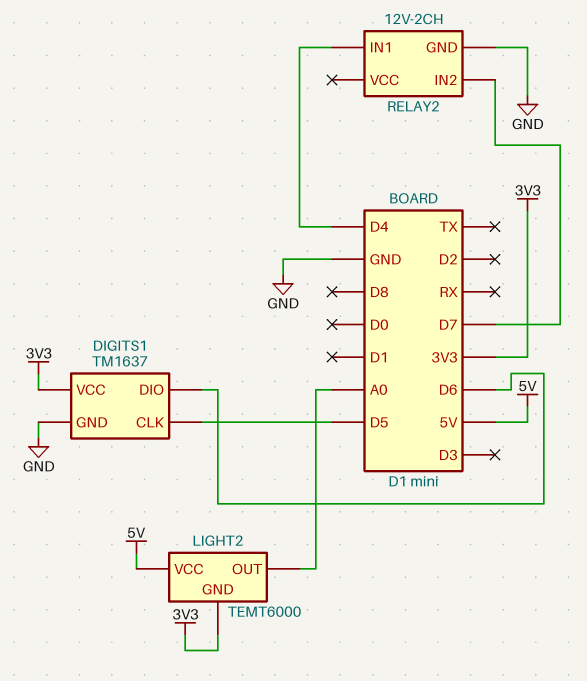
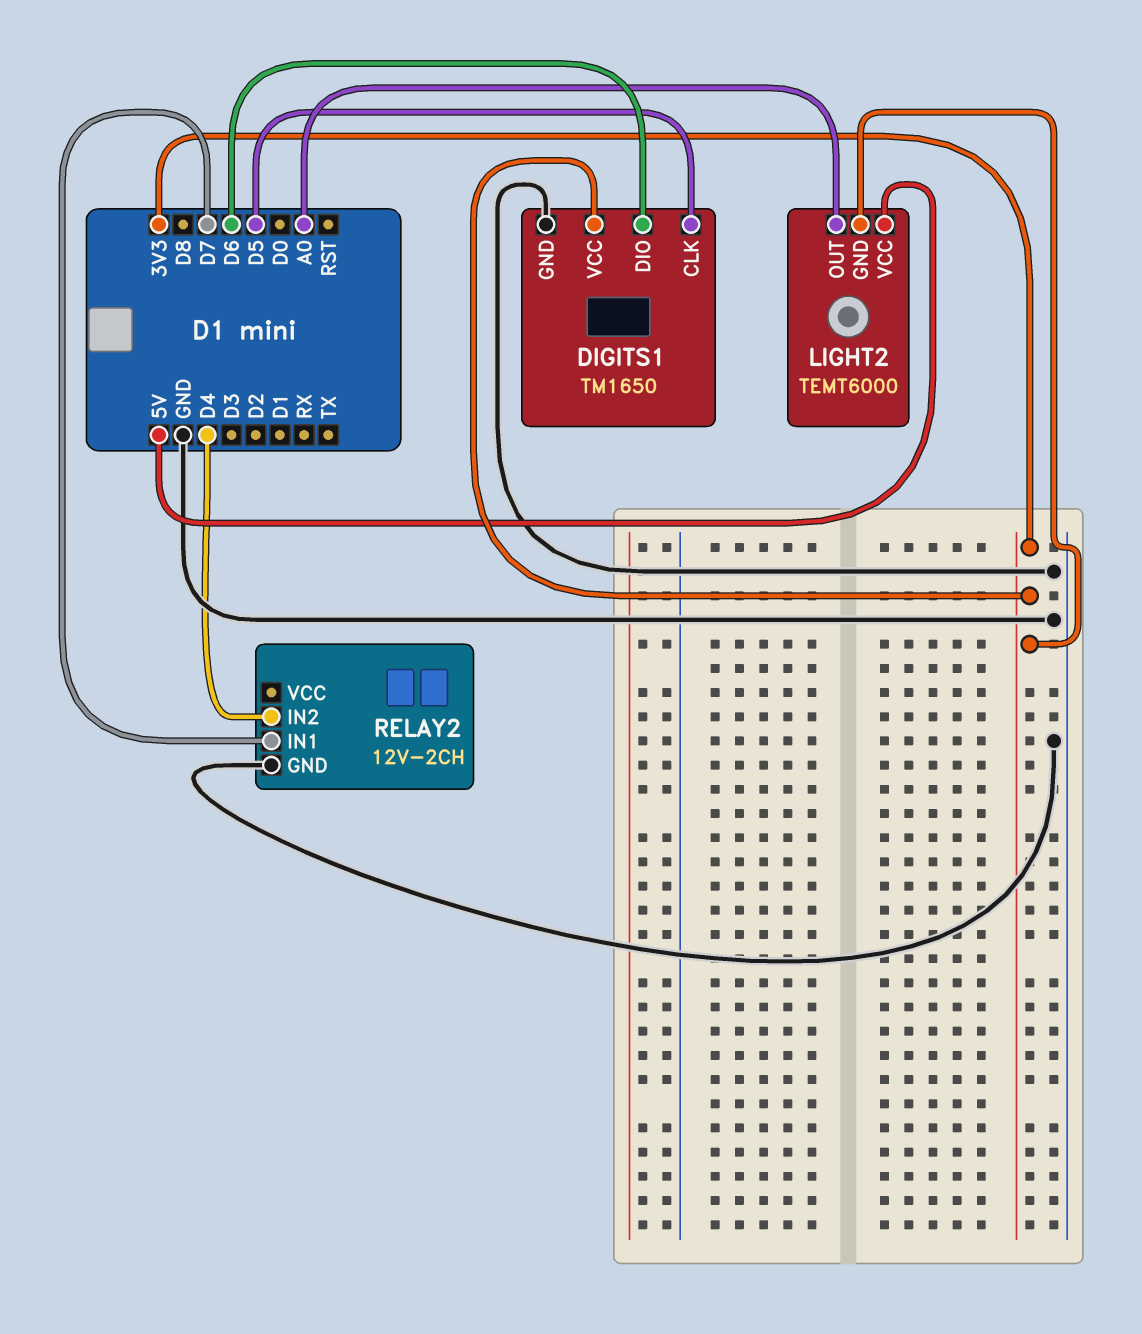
DIGITS1: TM1637 -> TM1650
RELAY2 pin IN1: D4 -> D7
RELAY2 pin IN2: D7 -> D4

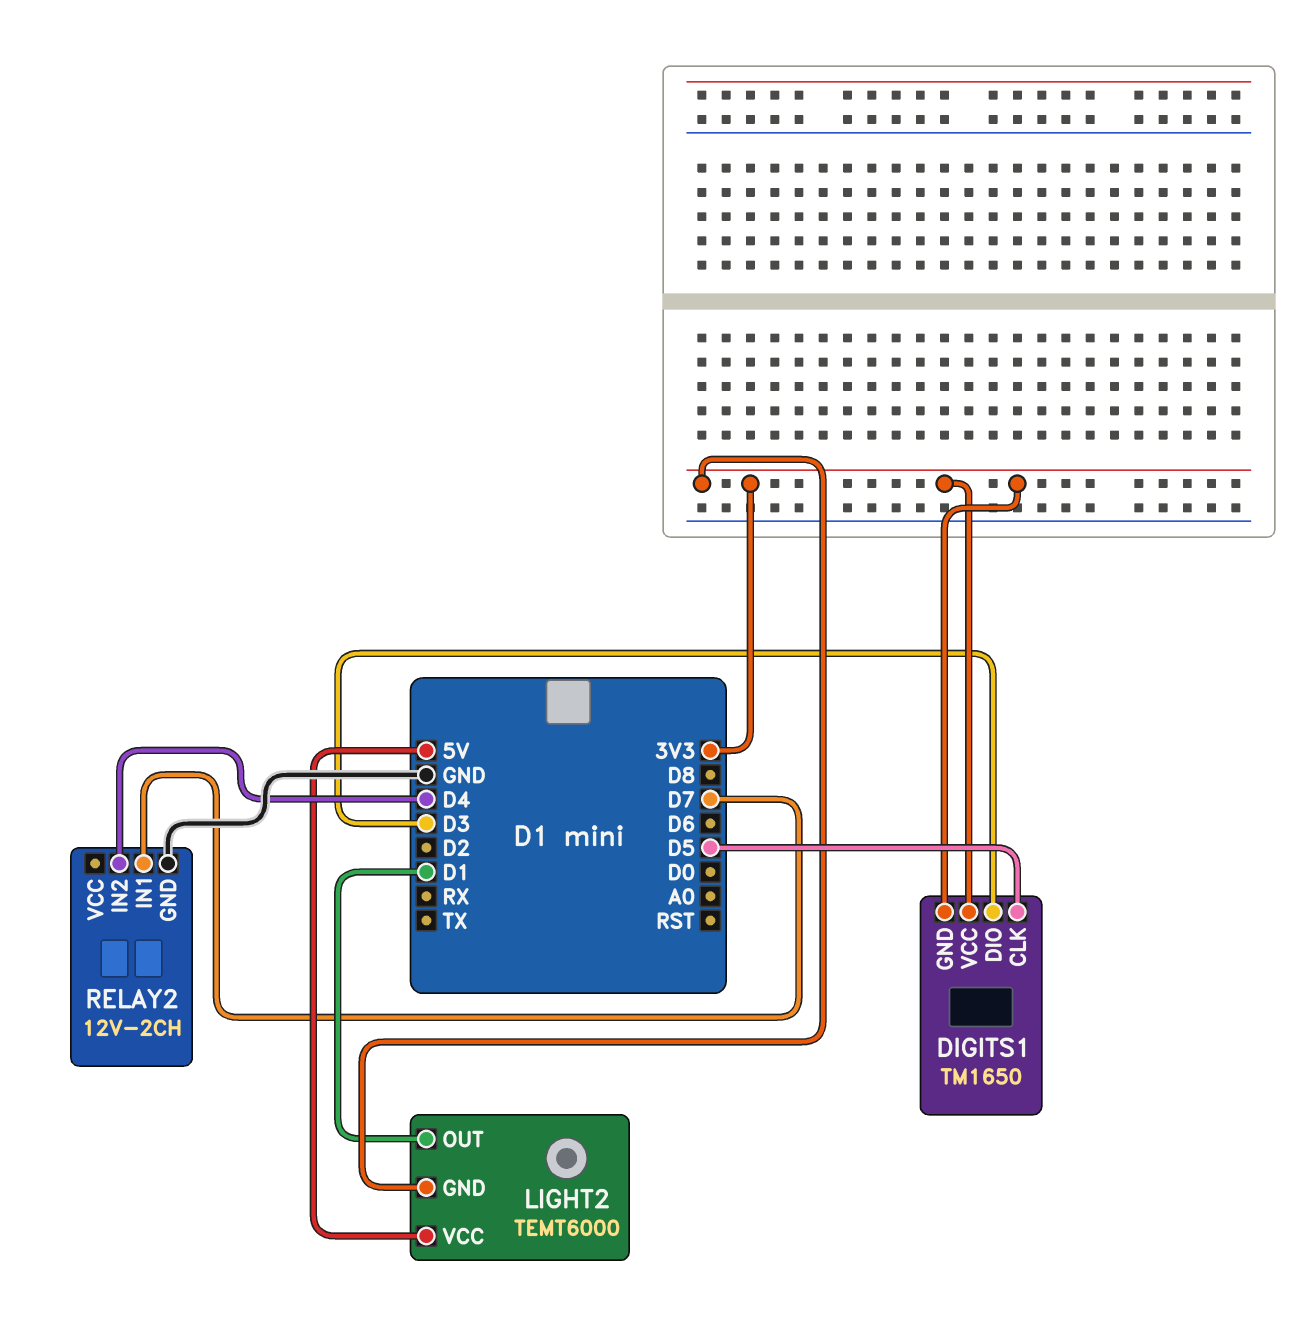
DIGITS1 pin DIO: D6 -> D3
DIGITS1 pin GND: GND -> 3V3
LIGHT2 pin OUT: A0 -> D1

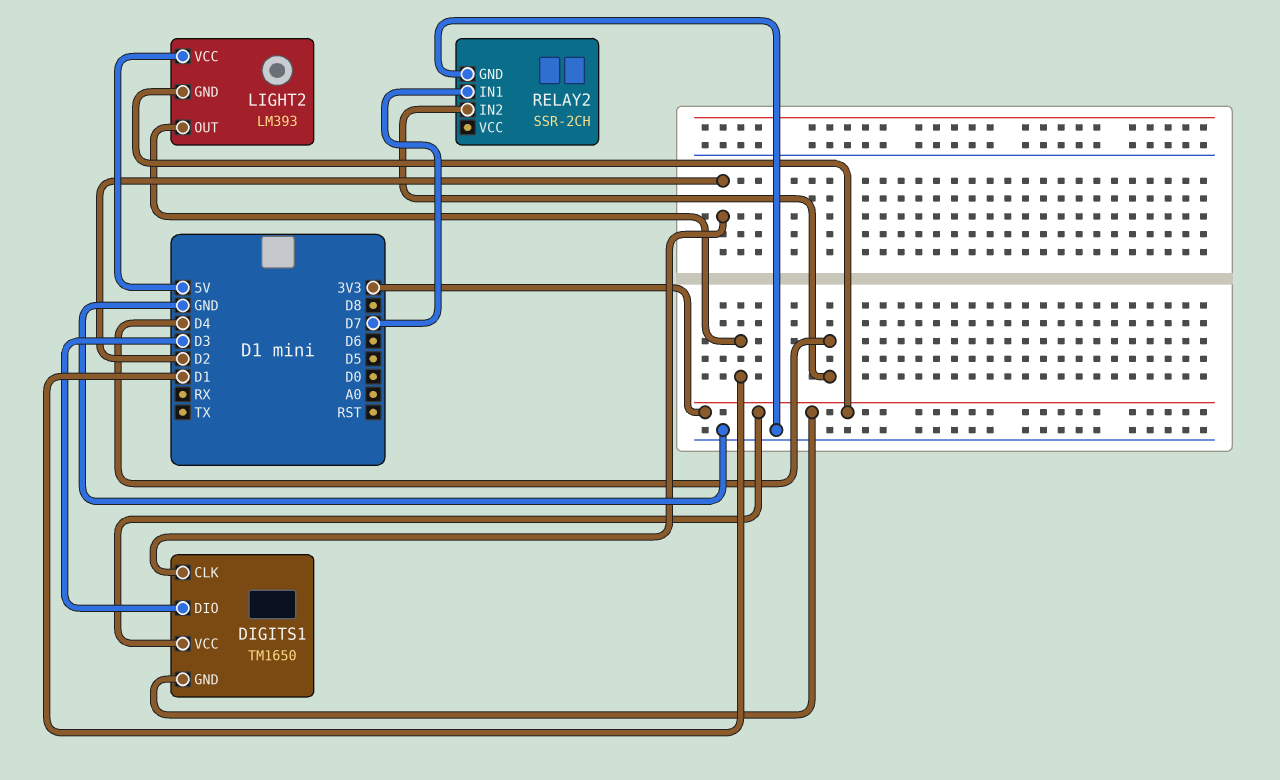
DIGITS1 pin CLK: D5 -> D2
LIGHT2: TEMT6000 -> LM393
RELAY2: 12V-2CH -> SSR-2CH

